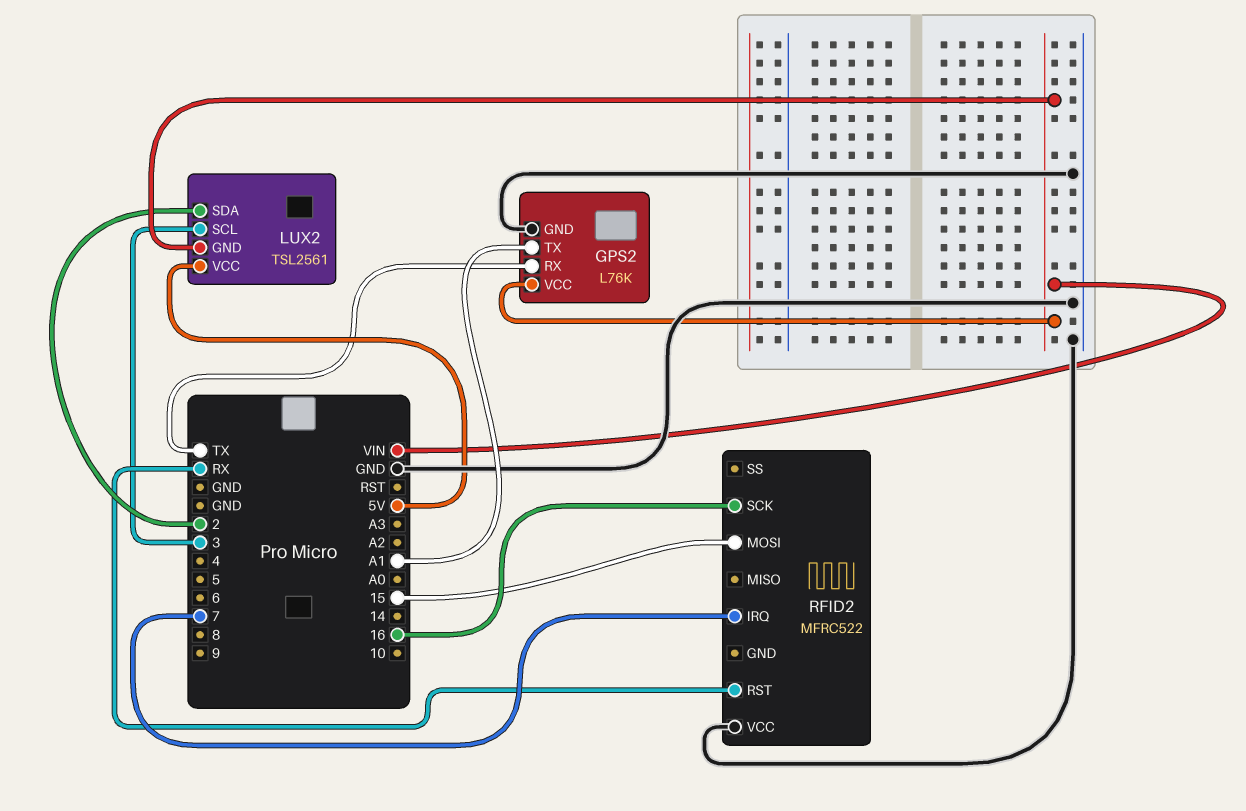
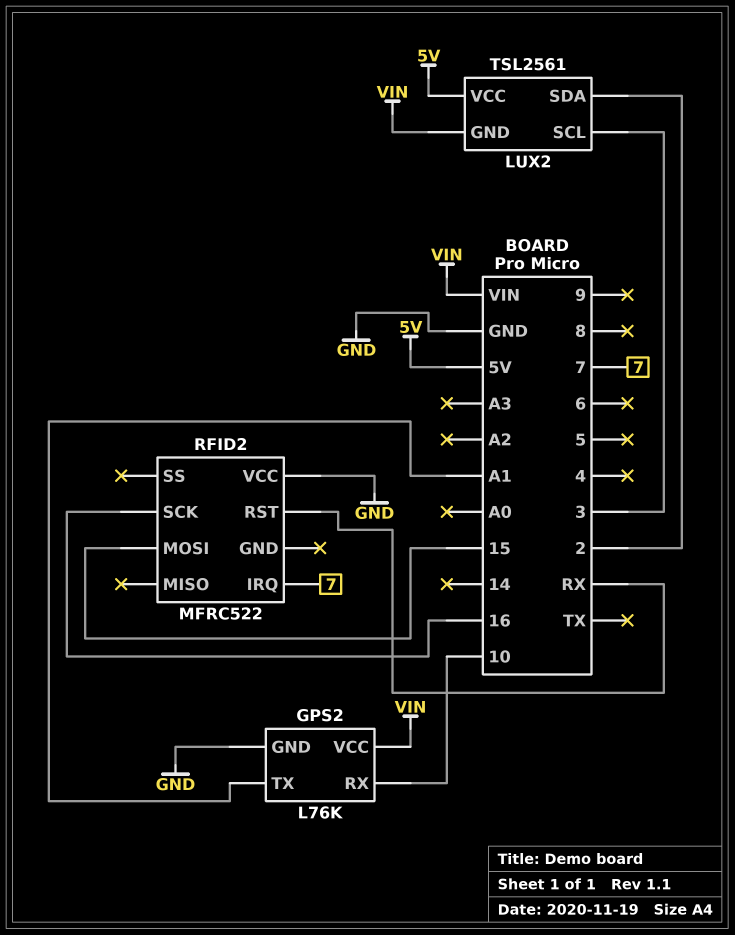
GPS2 pin RX: TX -> 10

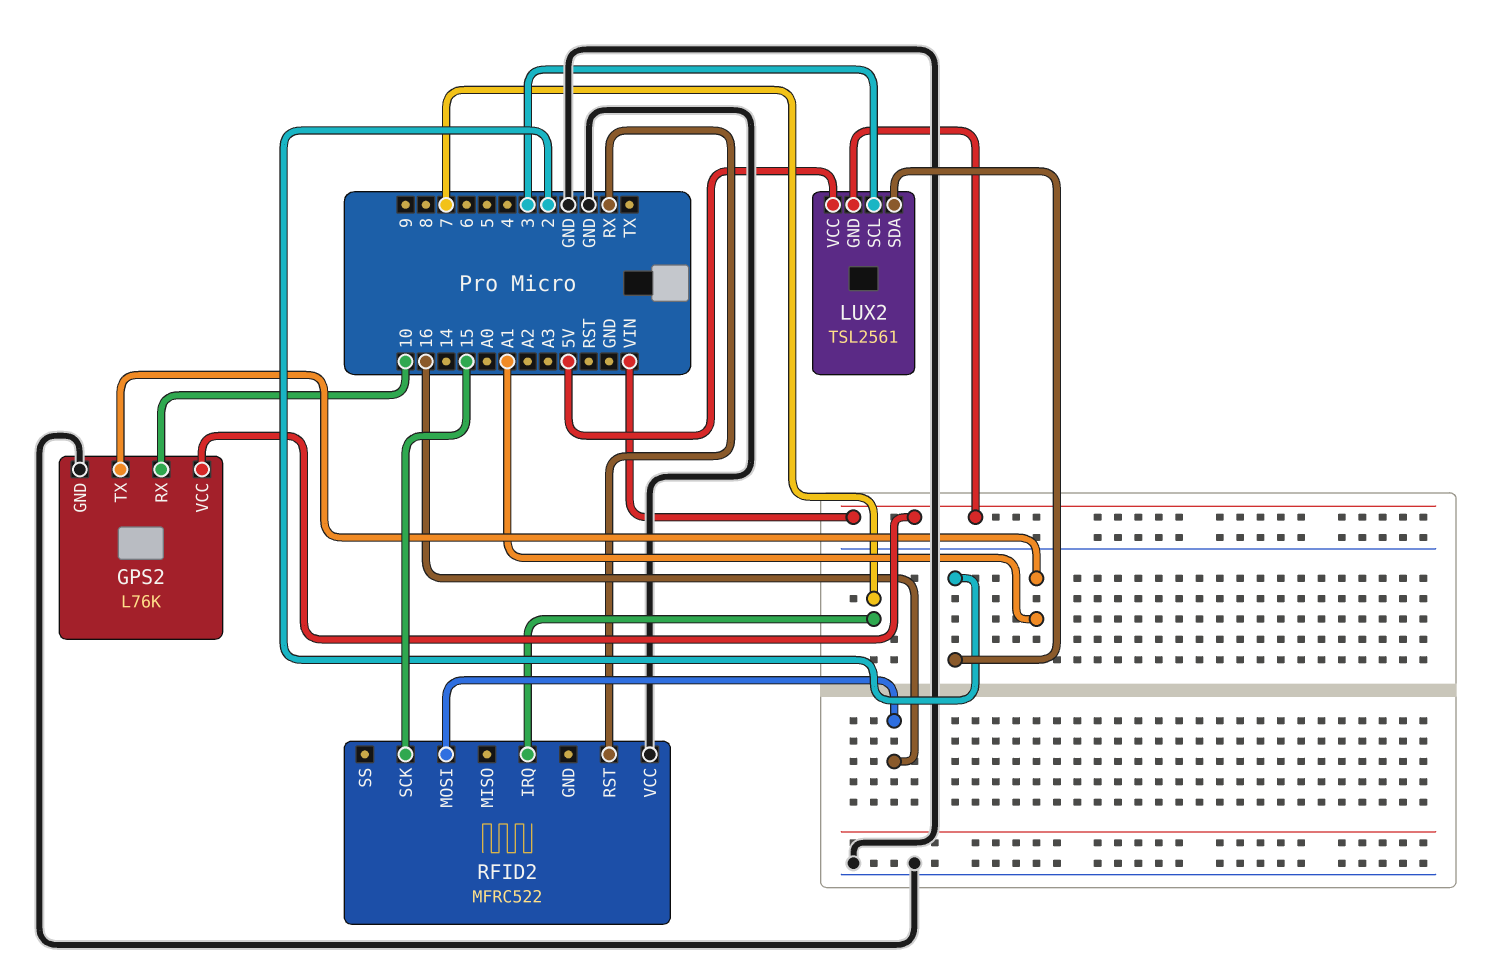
RFID2 pin MOSI: 15 -> 16
RFID2 pin SCK: 16 -> 15

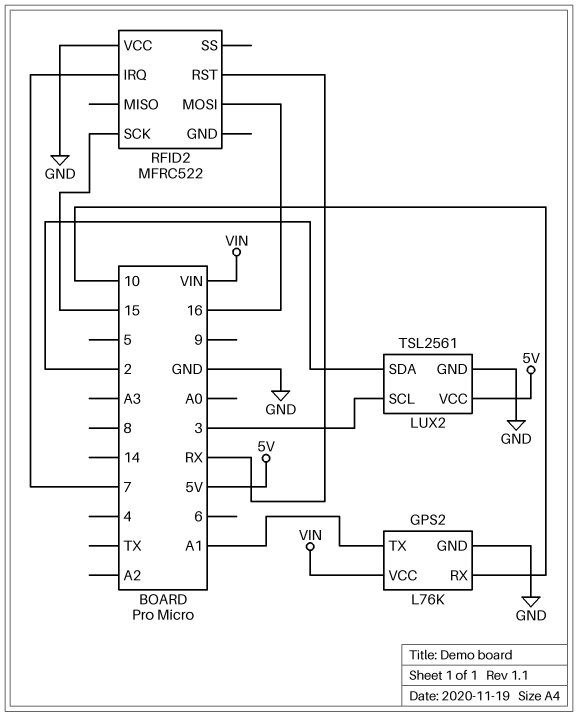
LUX2 pin GND: VIN -> GND

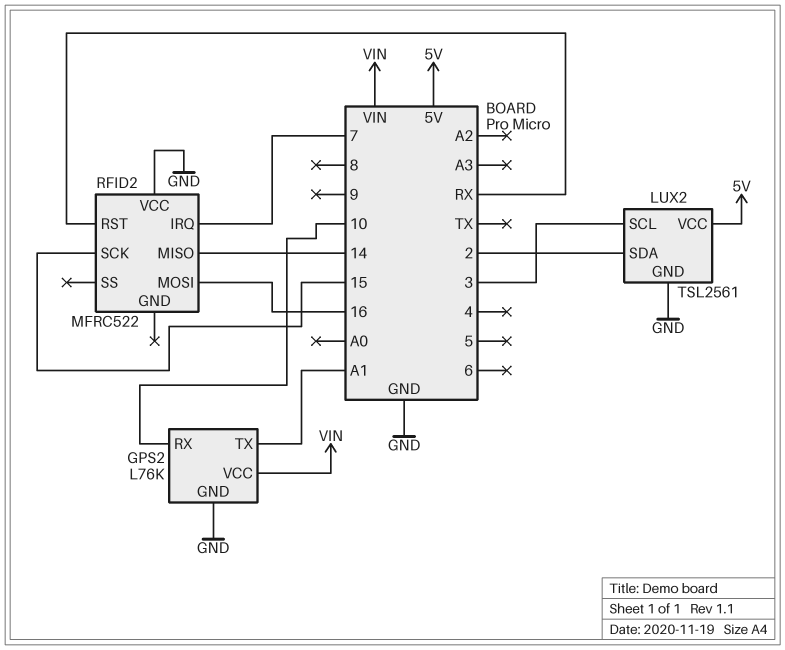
RFID2 pin MISO: none -> 14

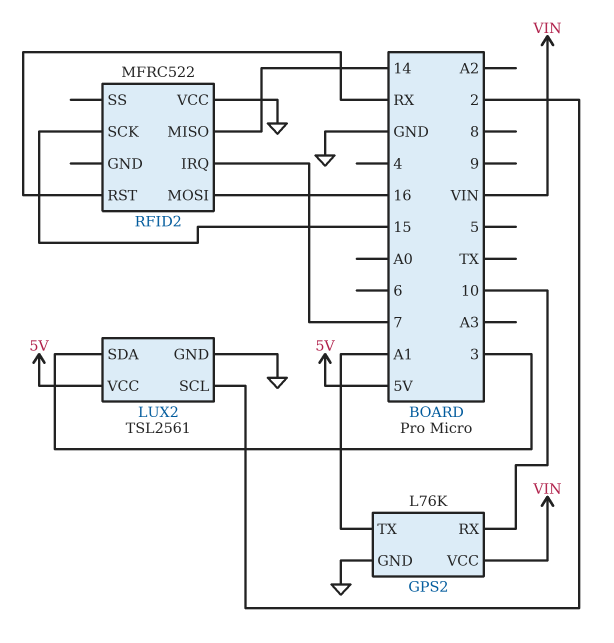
LUX2 pin SCL: 3 -> 2
LUX2 pin SDA: 2 -> 3

